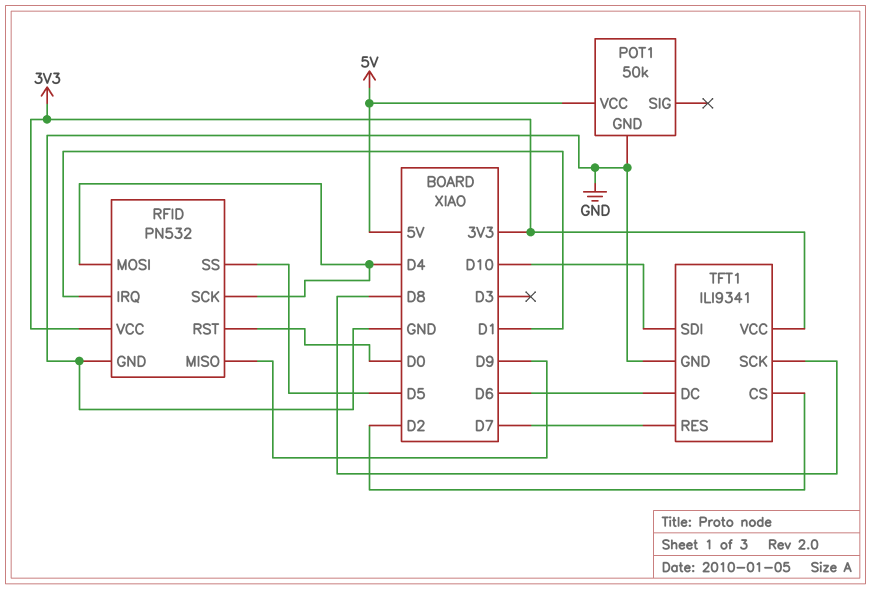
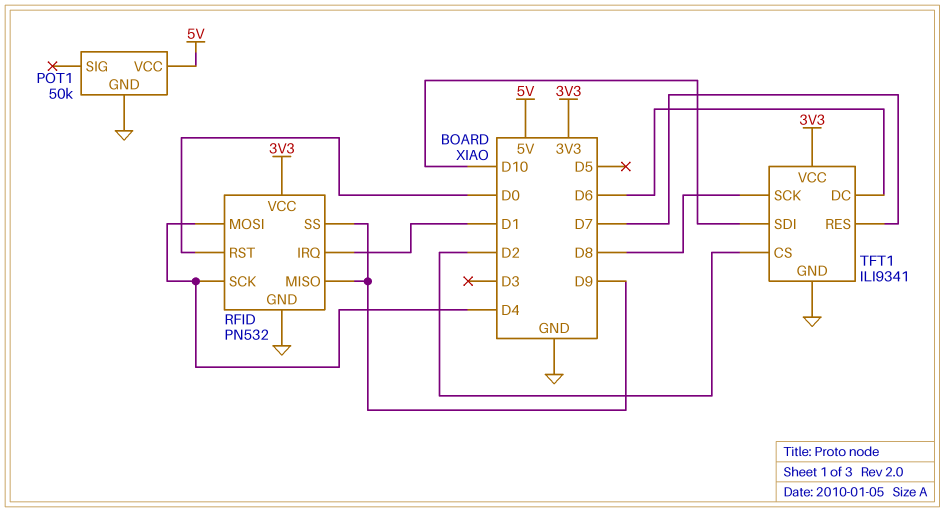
RFID pin SS: D5 -> D9

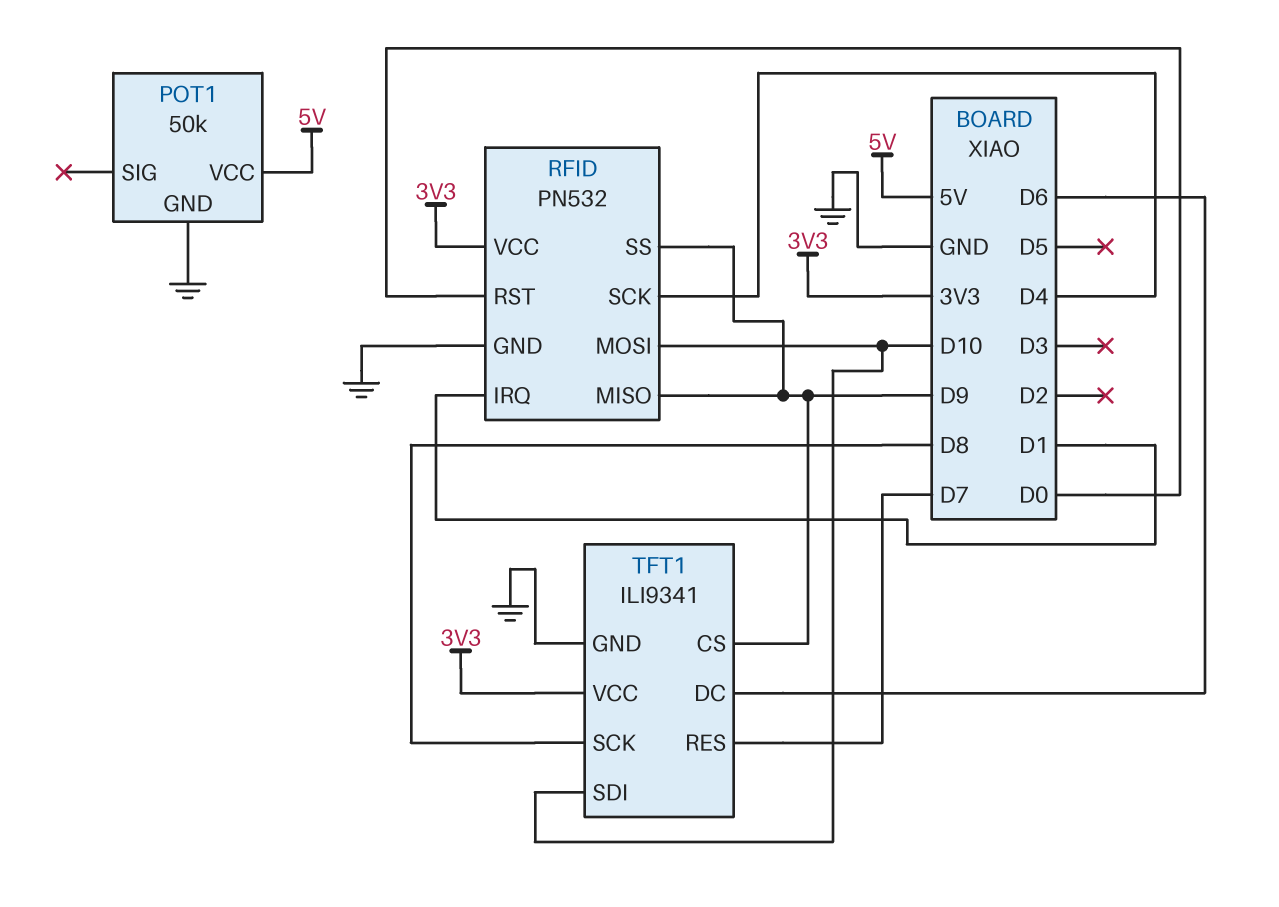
RFID pin MOSI: D4 -> D10
TFT1 pin CS: D2 -> D9

